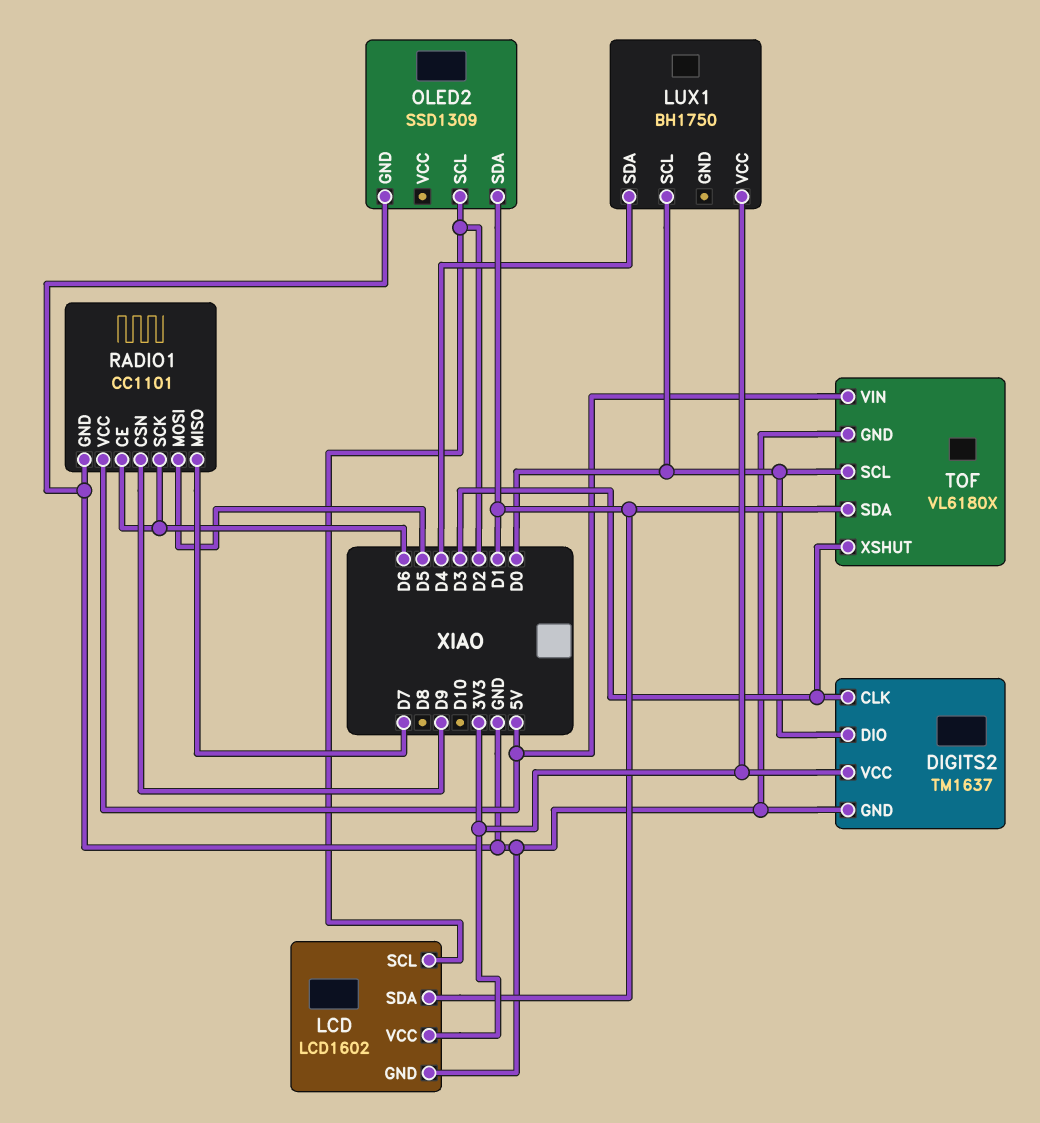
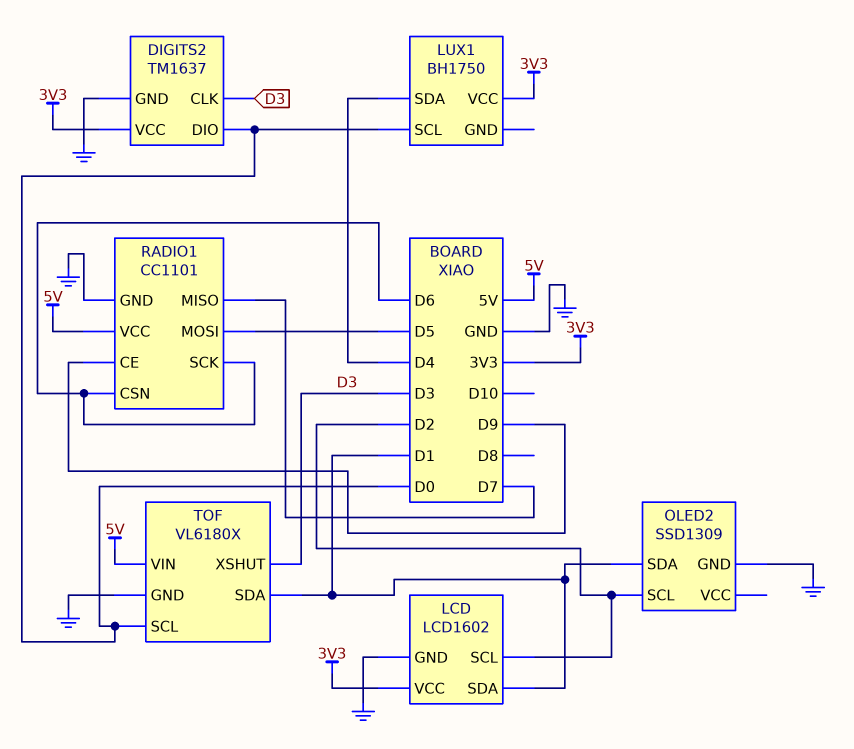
RADIO1 pin CE: D6 -> D9
RADIO1 pin CSN: D9 -> D6

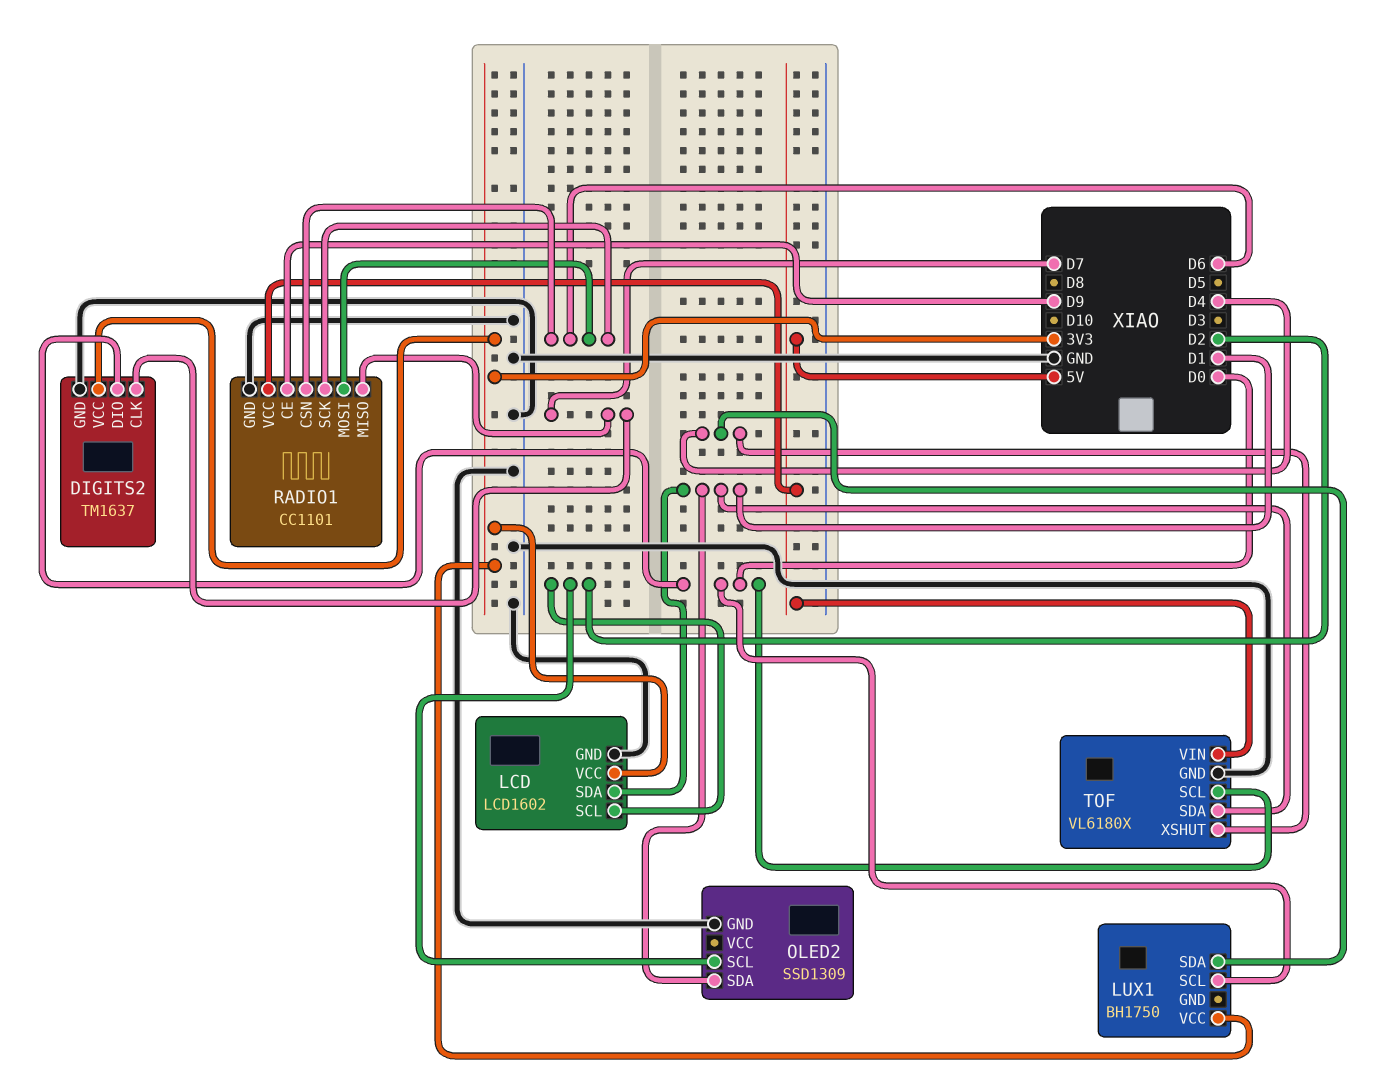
DIGITS2 pin CLK: D3 -> D7
RADIO1 pin MOSI: D5 -> D6
TOF pin XSHUT: D3 -> D4

